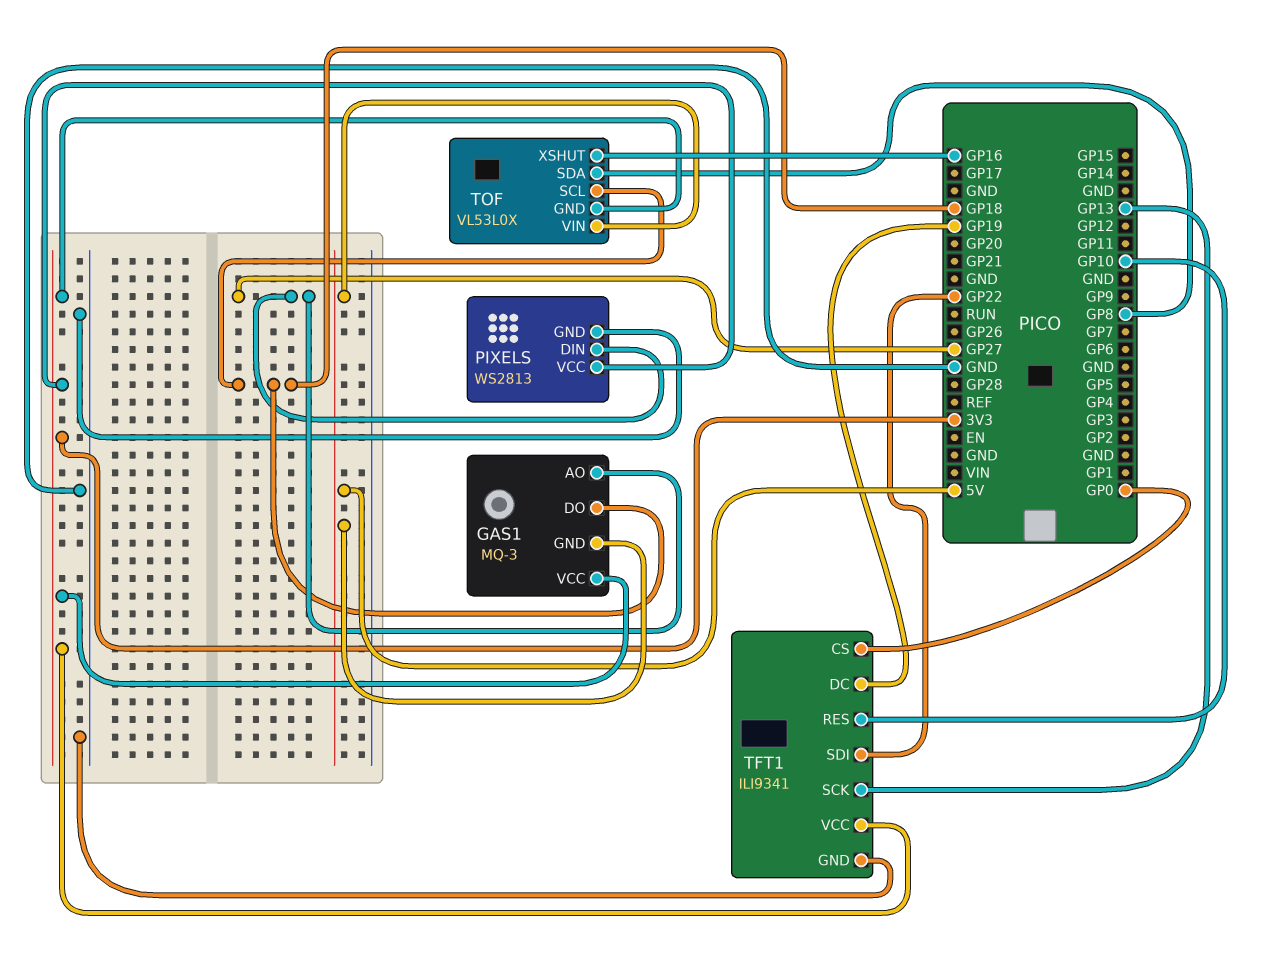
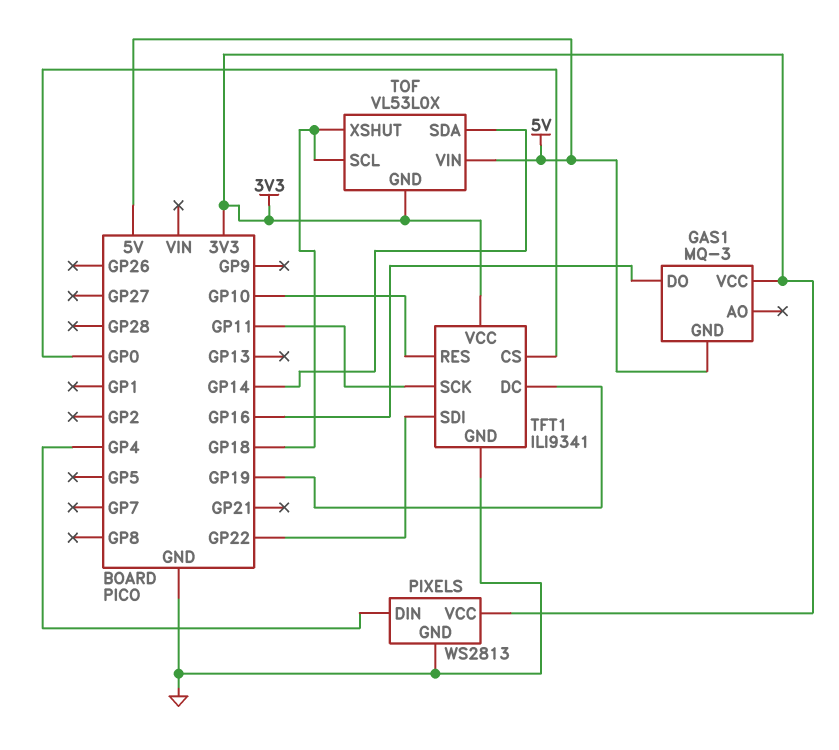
GAS1 pin AO: GP27 -> none
GAS1 pin DO: GP18 -> GP16
PIXELS pin DIN: GP27 -> GP4
TFT1 pin SCK: GP13 -> GP11
TOF pin SDA: GP8 -> GP14
TOF pin XSHUT: GP16 -> GP18

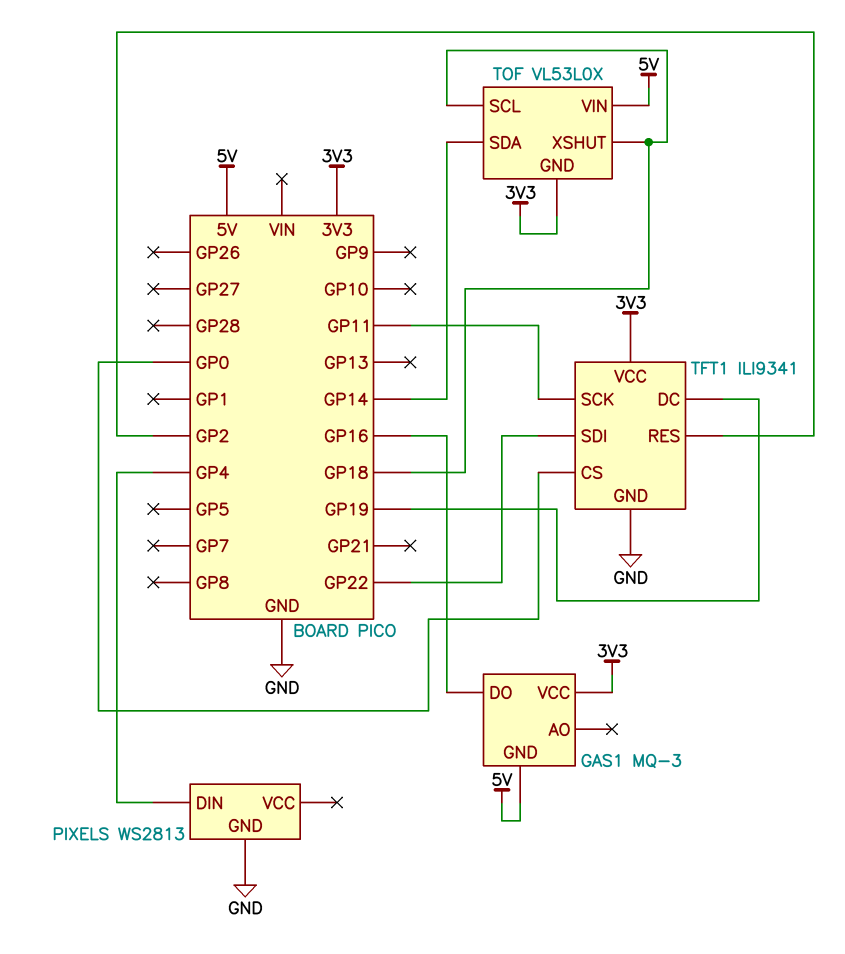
PIXELS pin VCC: 3V3 -> none
TFT1 pin RES: GP10 -> GP2

